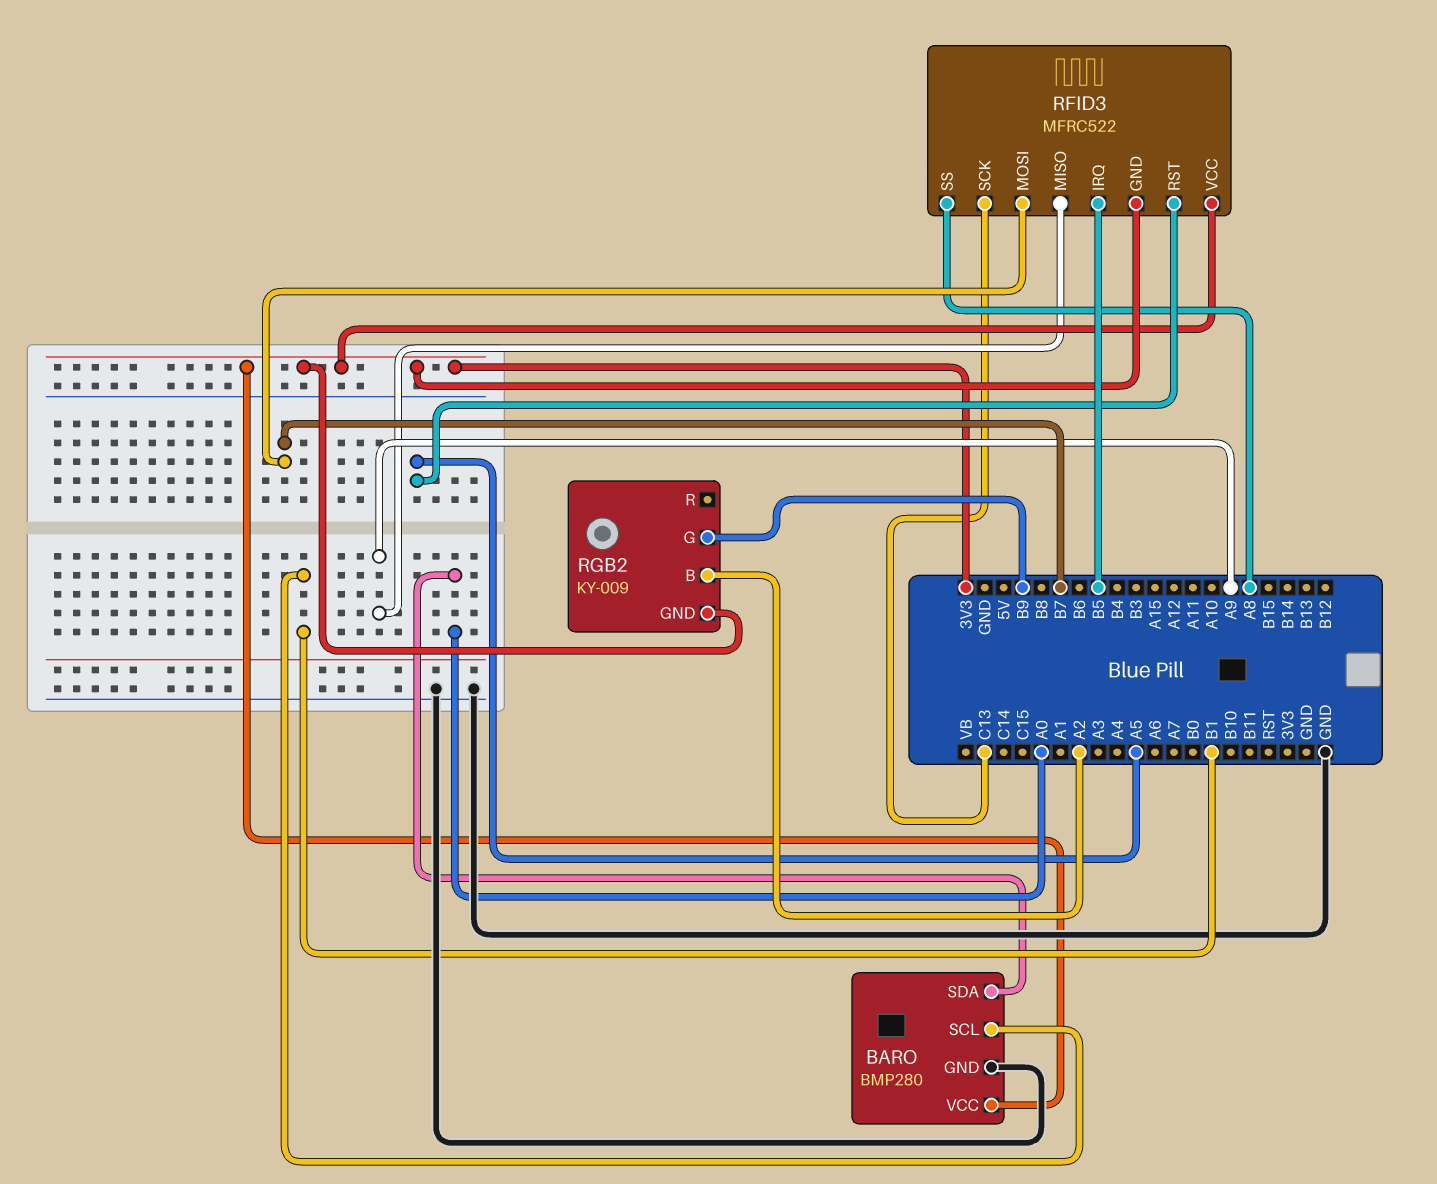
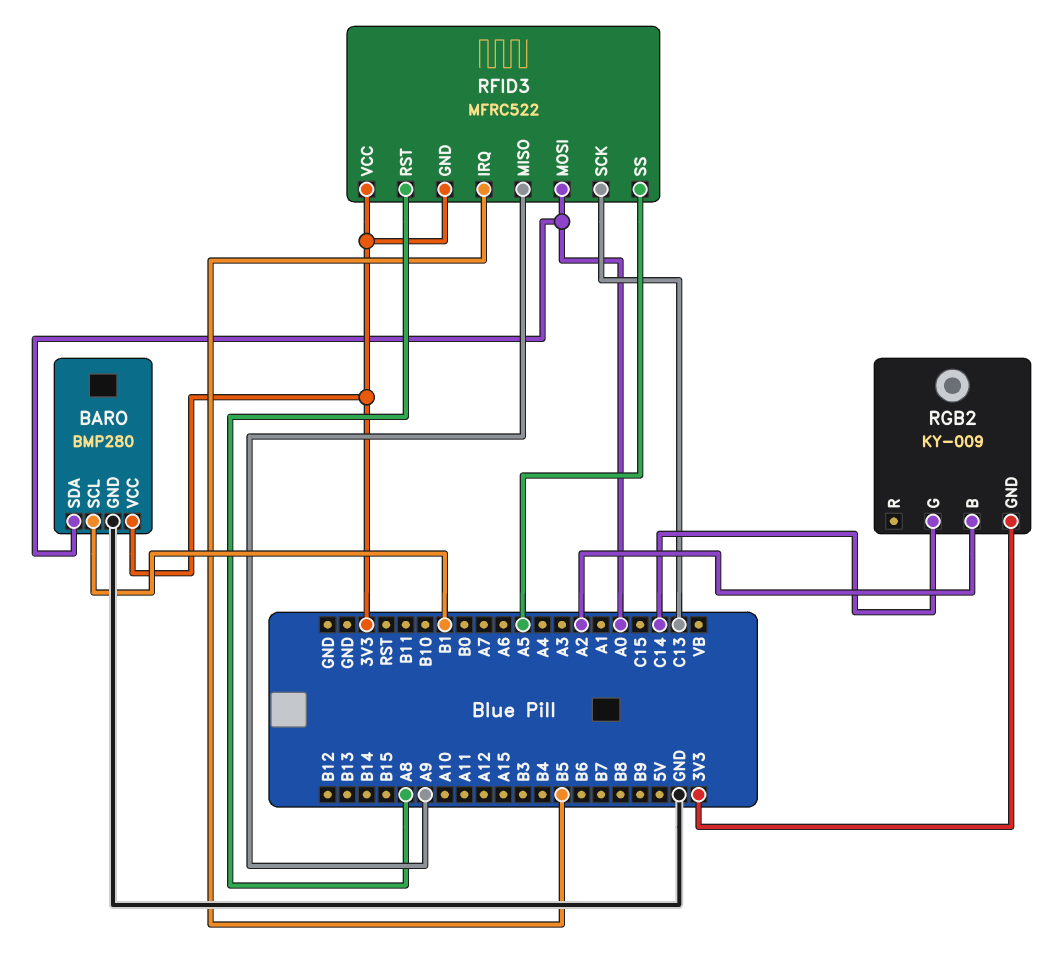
RFID3 pin MOSI: B7 -> A0
RFID3 pin RST: A5 -> A8
RFID3 pin SS: A8 -> A5
RGB2 pin G: B9 -> C14

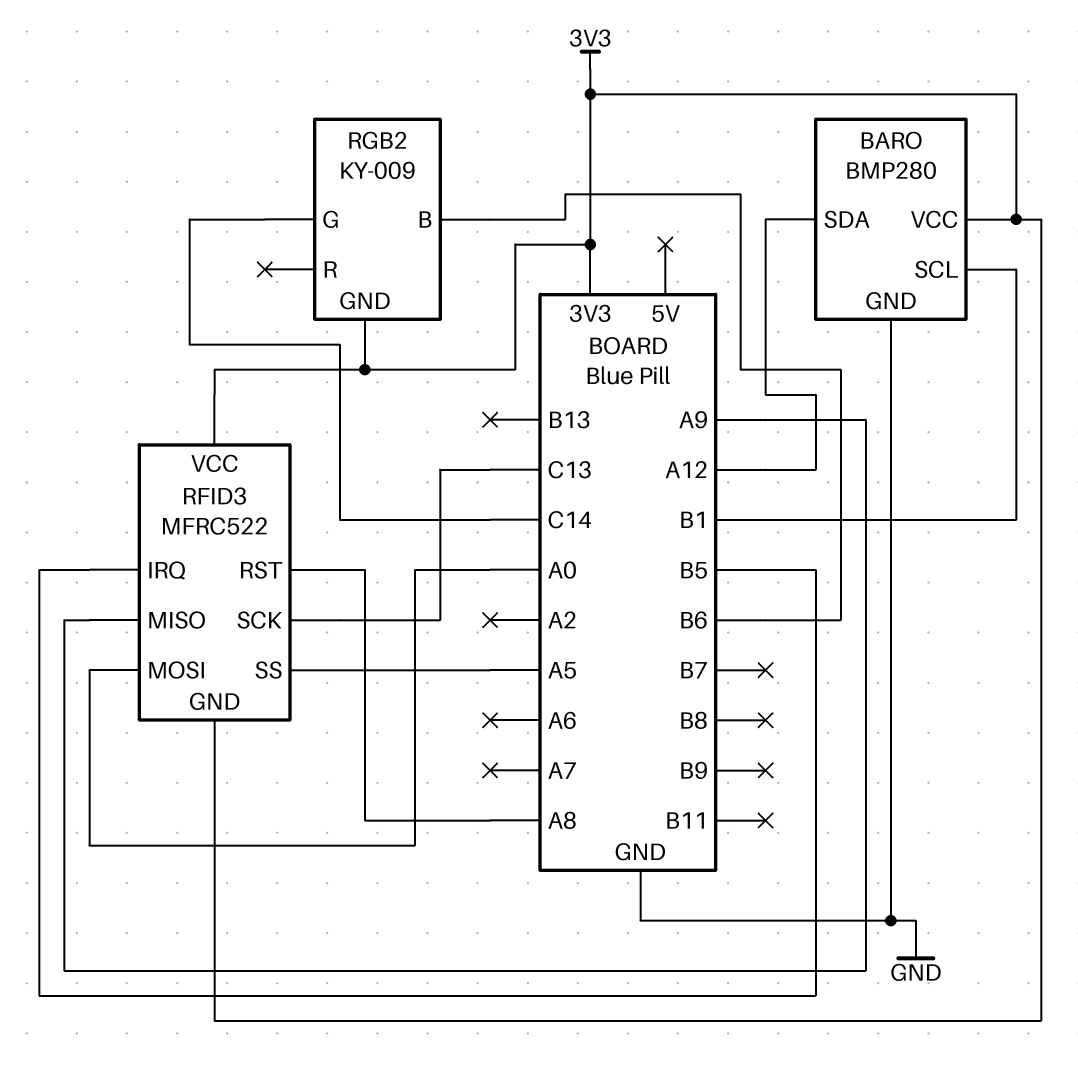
BARO pin SDA: A0 -> A12
RGB2 pin B: A2 -> B6

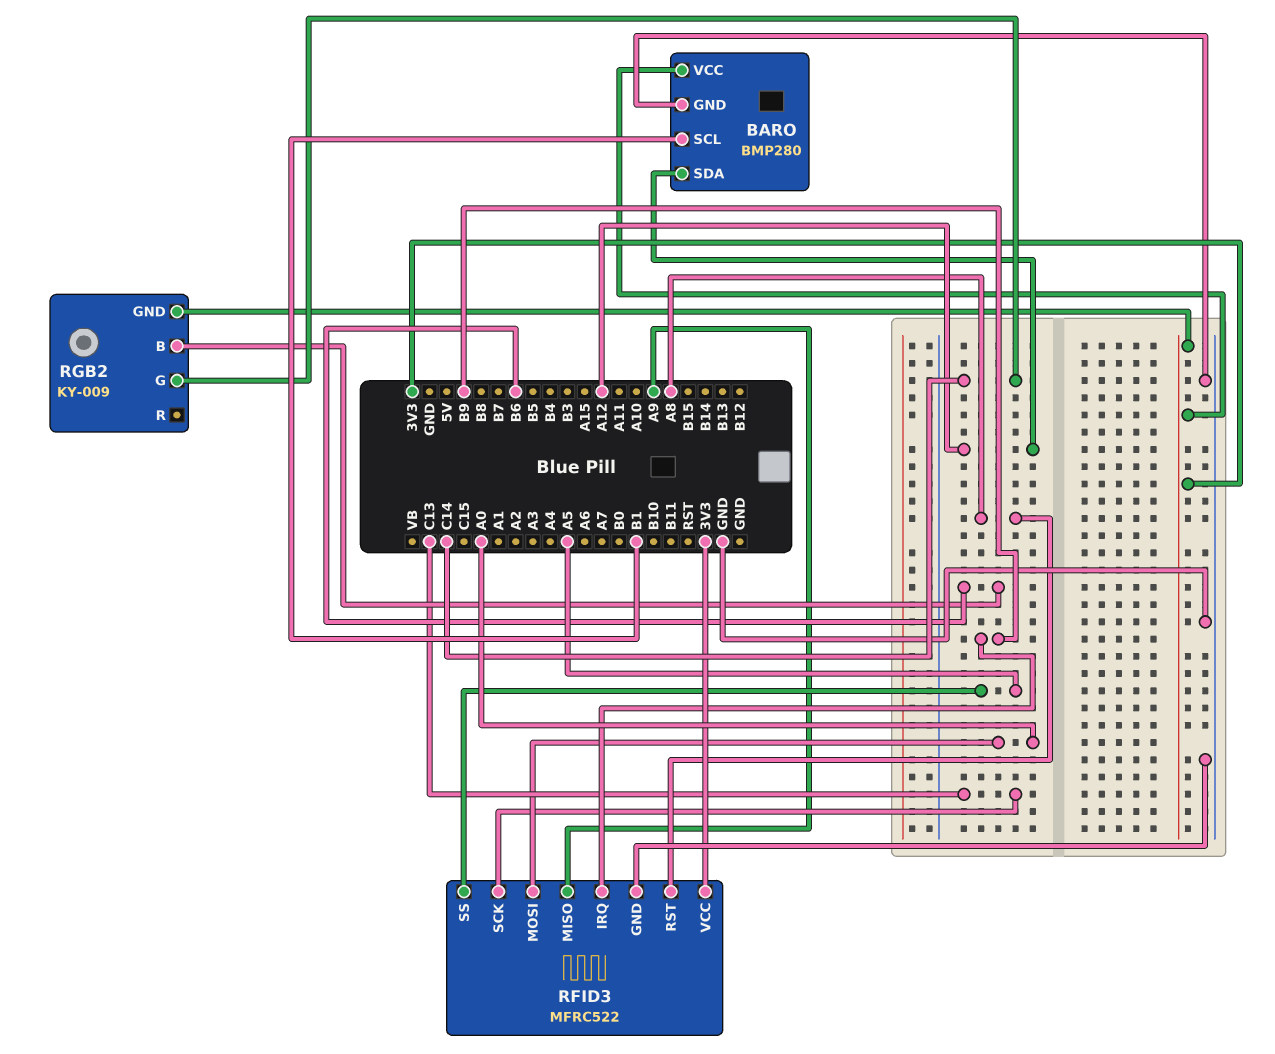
RFID3 pin GND: 3V3 -> GND
RFID3 pin IRQ: B5 -> B9

